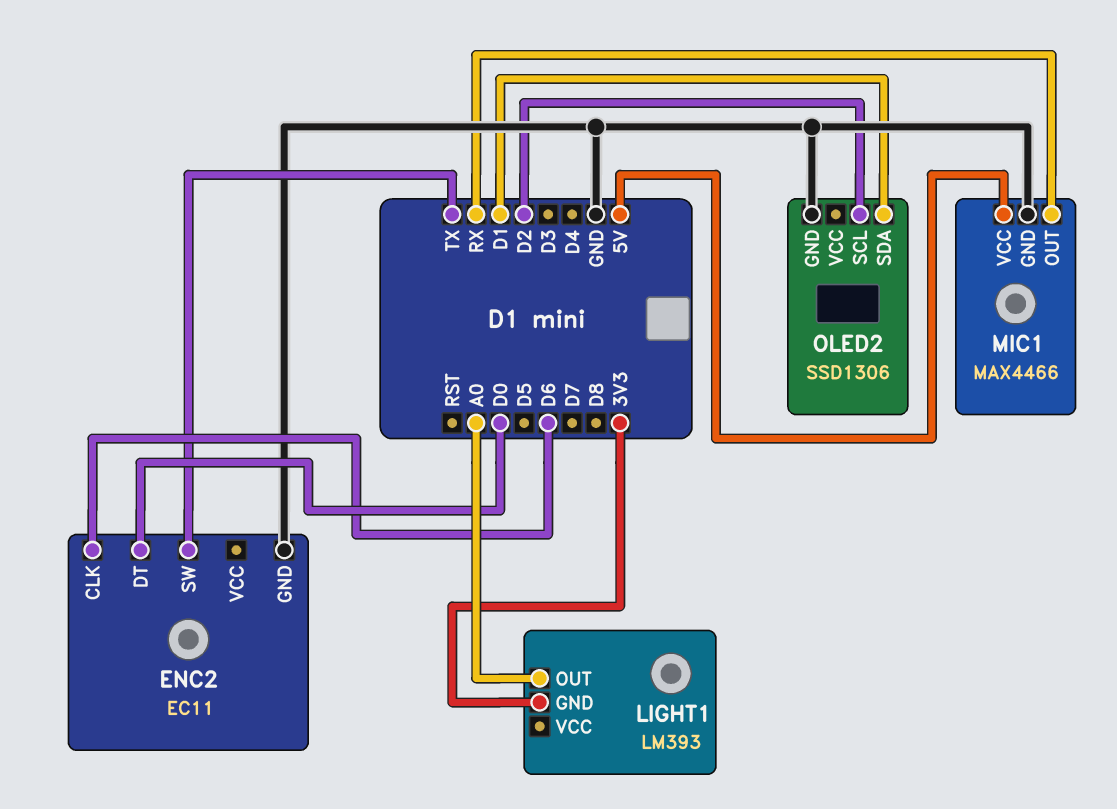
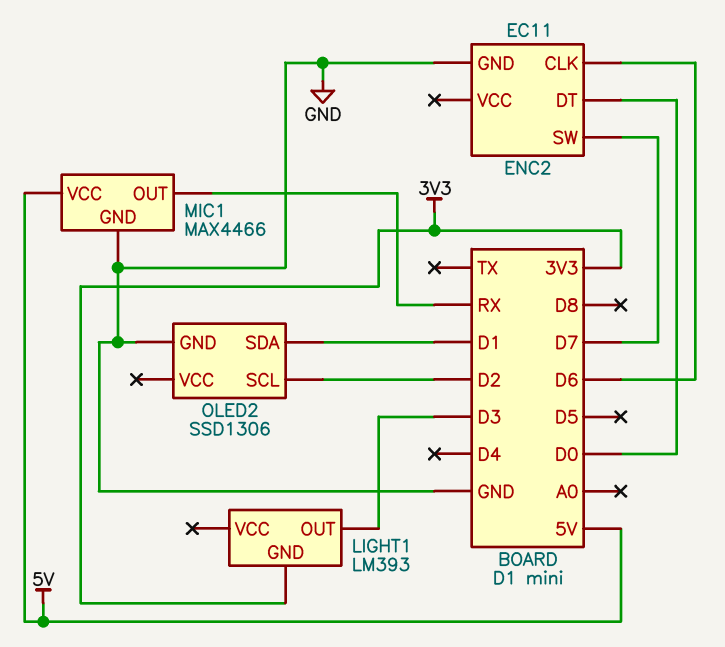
ENC2 pin SW: TX -> D7
LIGHT1 pin OUT: A0 -> D3

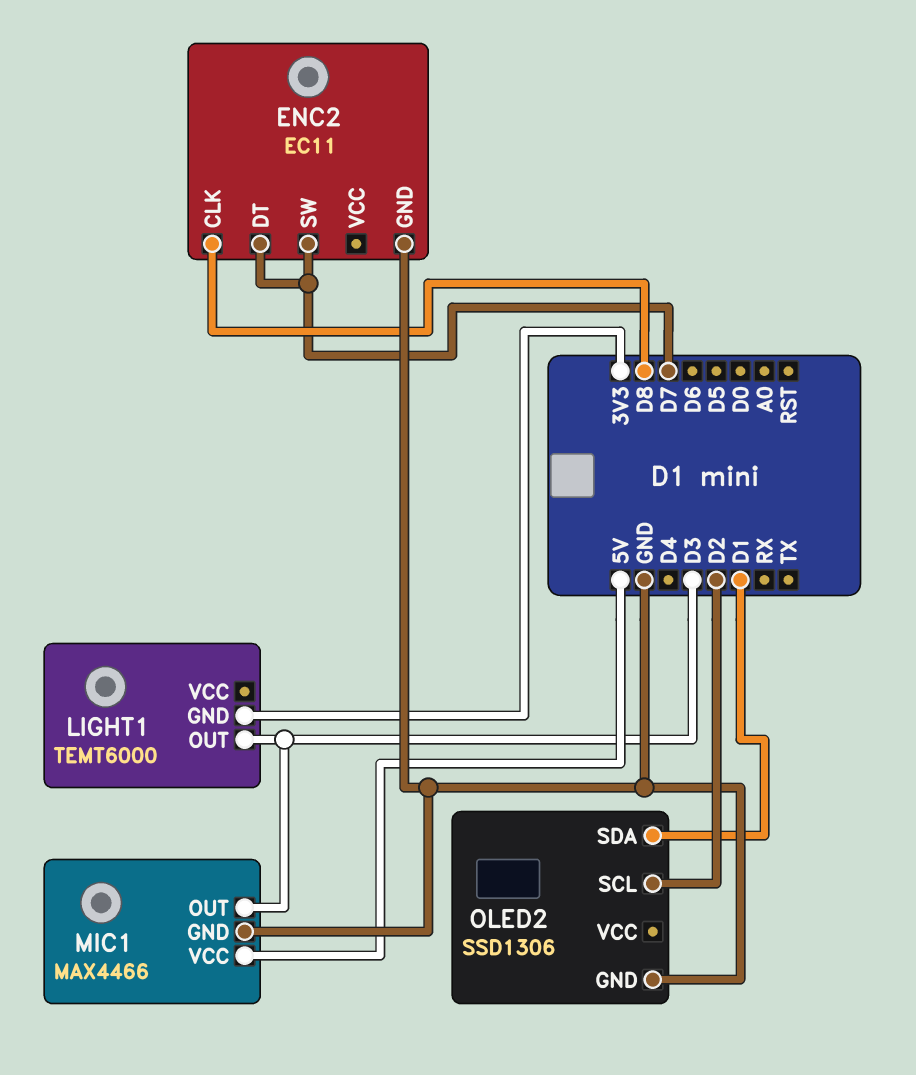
ENC2 pin CLK: D6 -> D8
ENC2 pin DT: D0 -> D7
LIGHT1: LM393 -> TEMT6000
MIC1 pin OUT: RX -> D3

